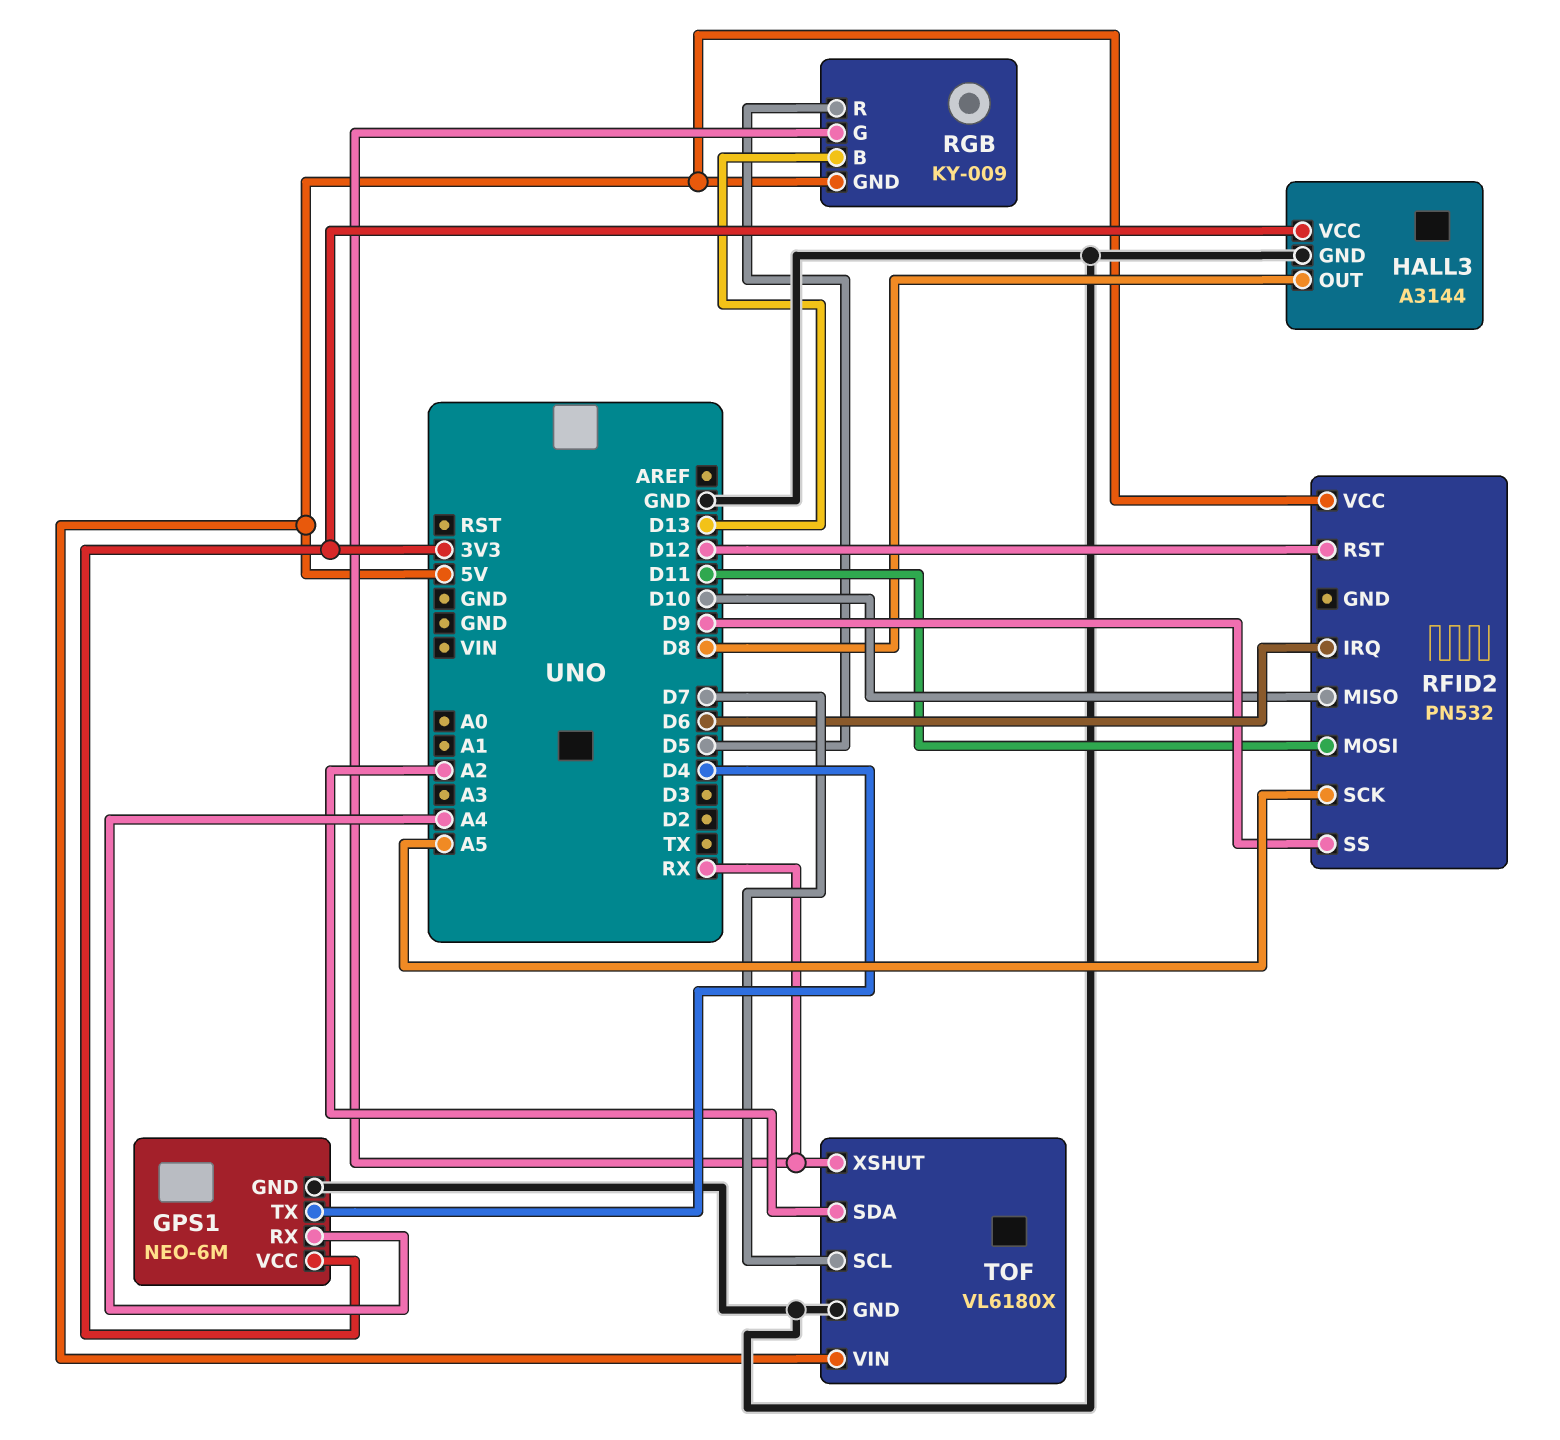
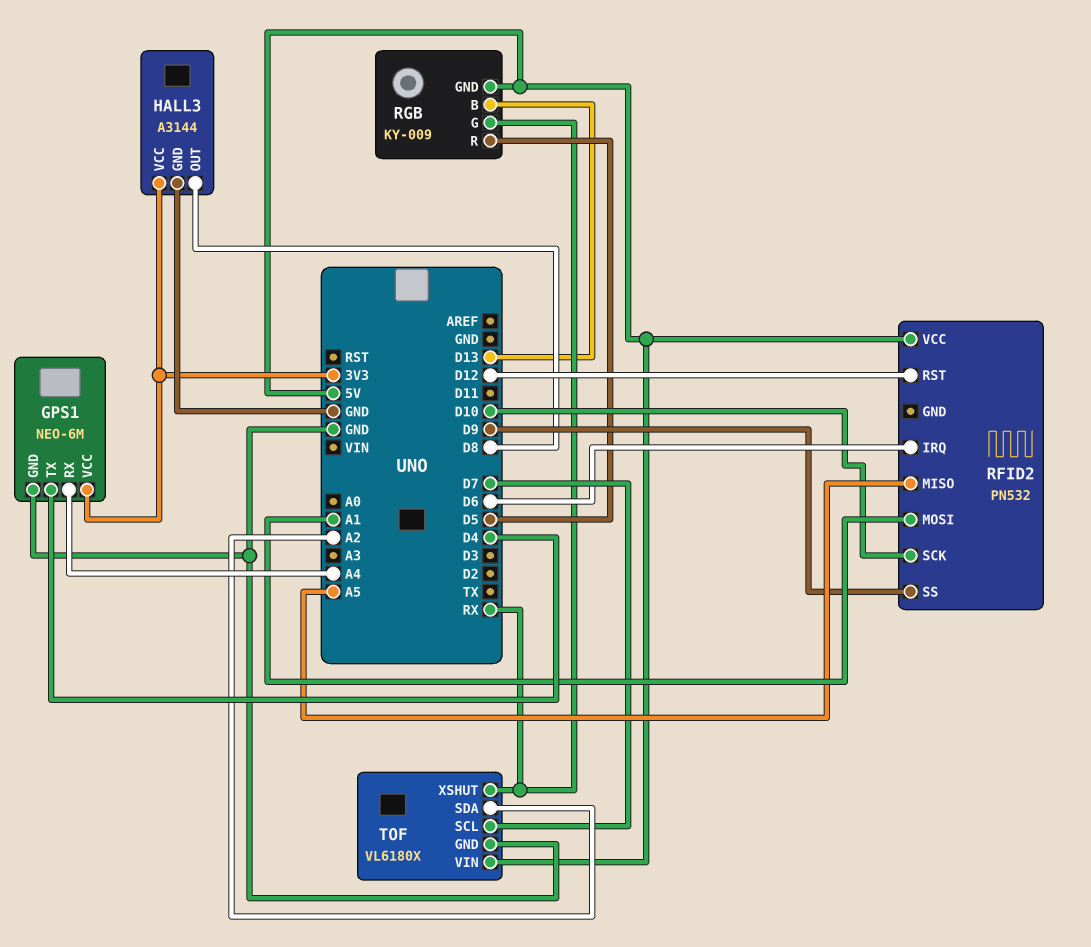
RFID2 pin MISO: D10 -> A5
RFID2 pin MOSI: D11 -> A1
RFID2 pin SCK: A5 -> D10

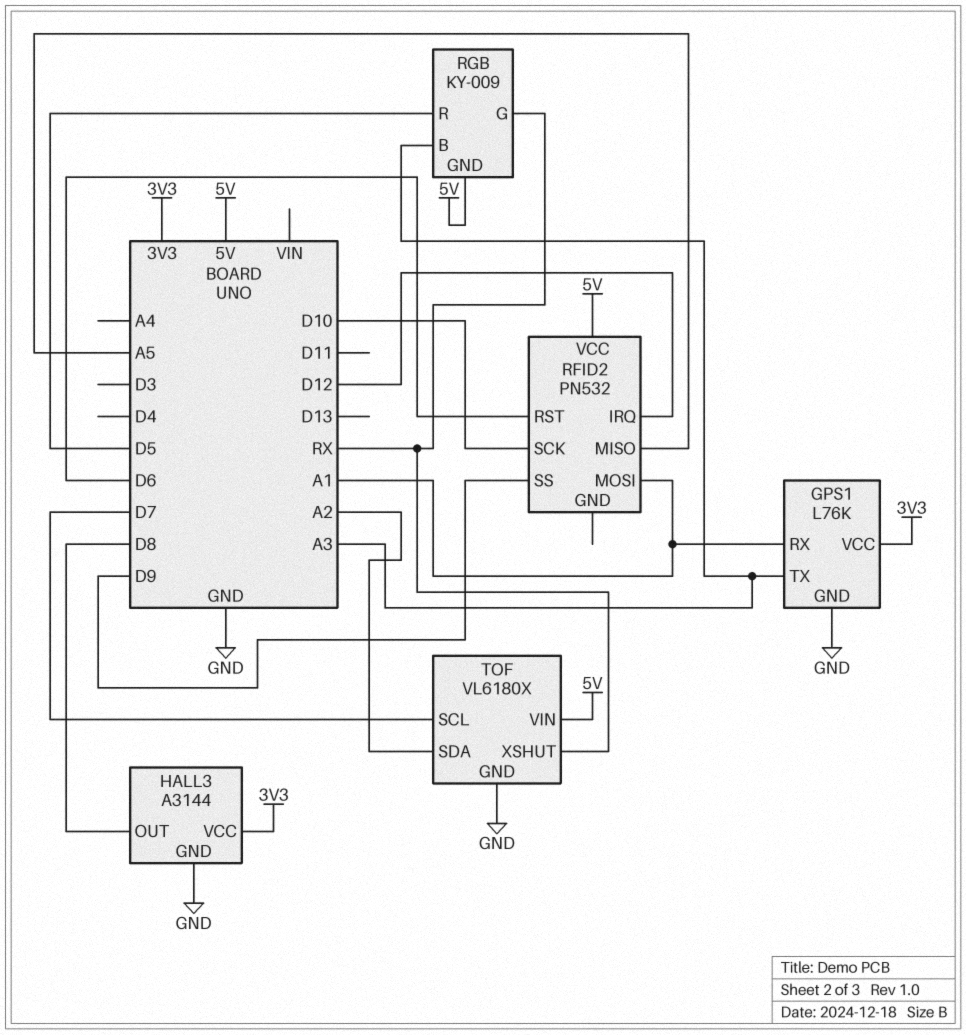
GPS1: NEO-6M -> L76K
GPS1 pin RX: A4 -> A1
GPS1 pin TX: D4 -> A3
RFID2 pin IRQ: D6 -> D12
RFID2 pin RST: D12 -> D6
RGB pin B: D13 -> A3

